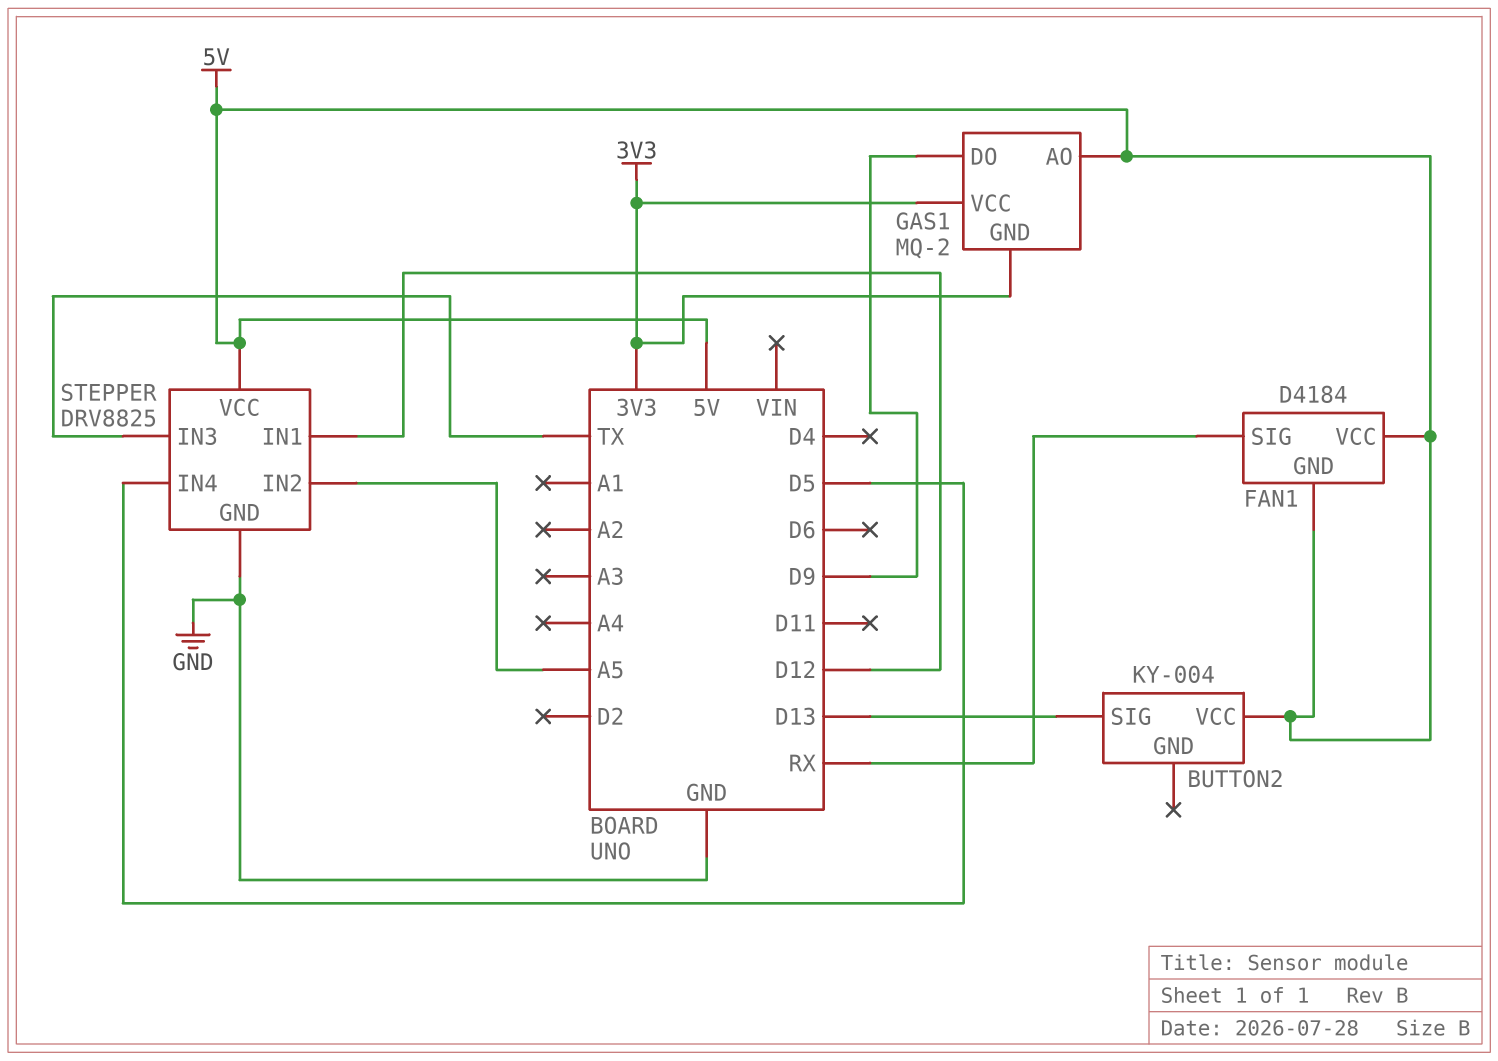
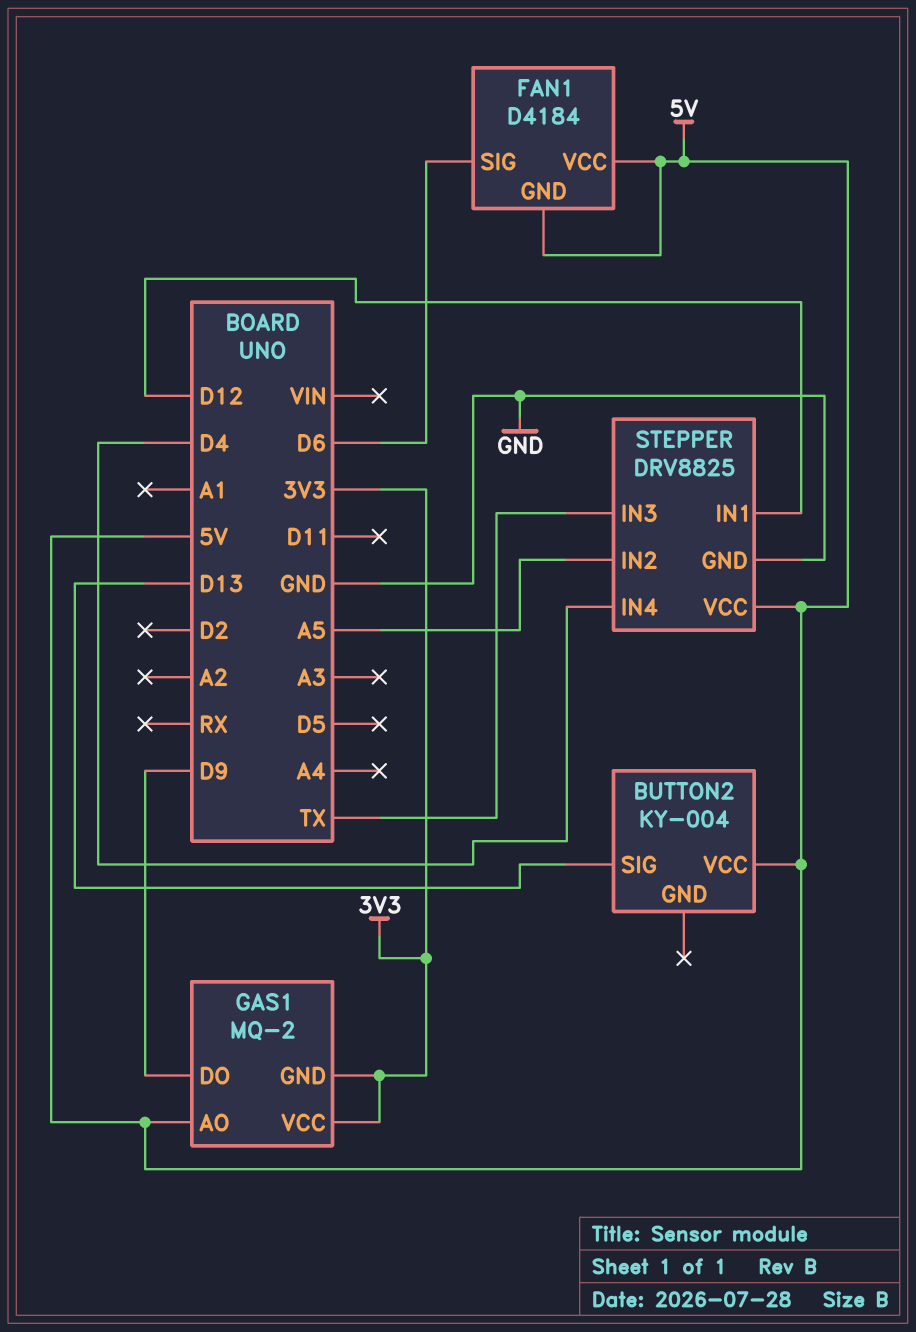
FAN1 pin SIG: RX -> D6
STEPPER pin IN4: D5 -> D4

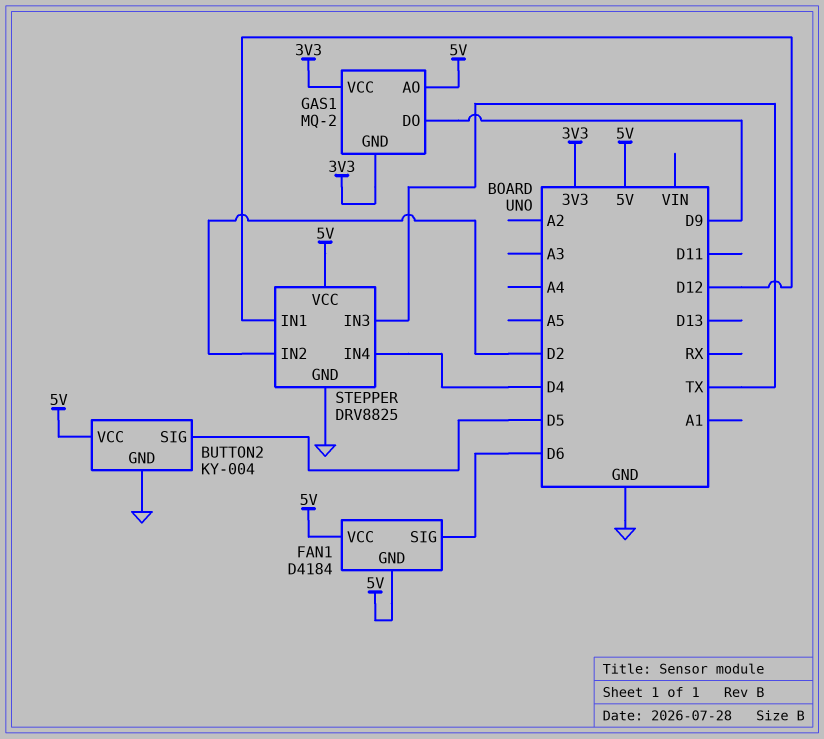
BUTTON2 pin GND: none -> GND
BUTTON2 pin SIG: D13 -> D5
STEPPER pin IN2: A5 -> D2

